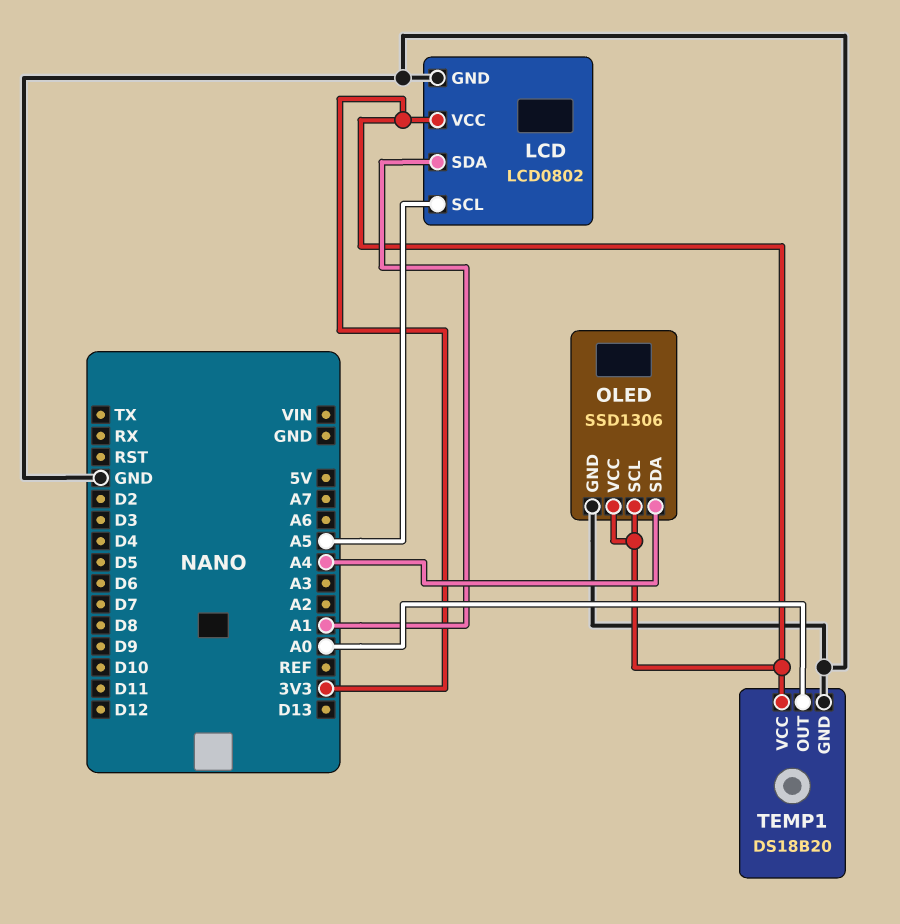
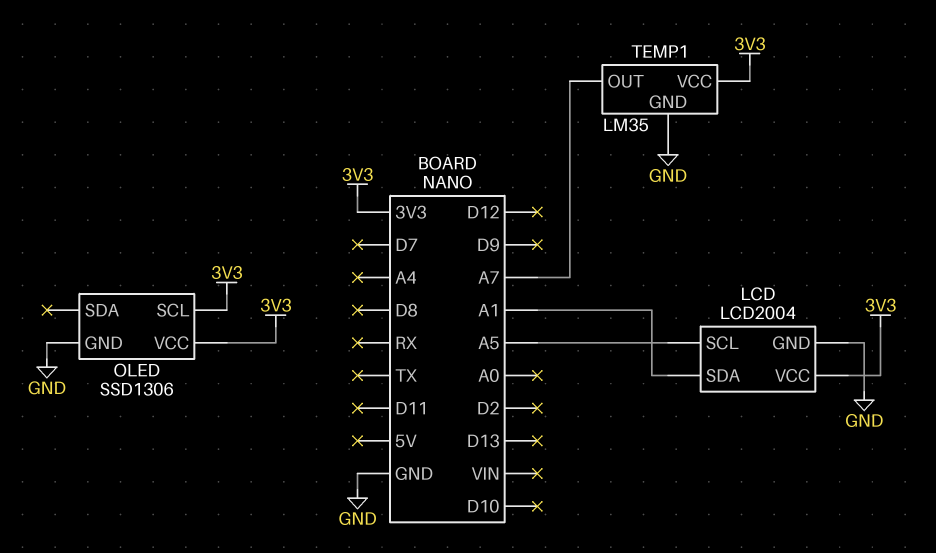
LCD: LCD0802 -> LCD2004
OLED pin SDA: A4 -> none
TEMP1: DS18B20 -> LM35
TEMP1 pin OUT: A0 -> A7

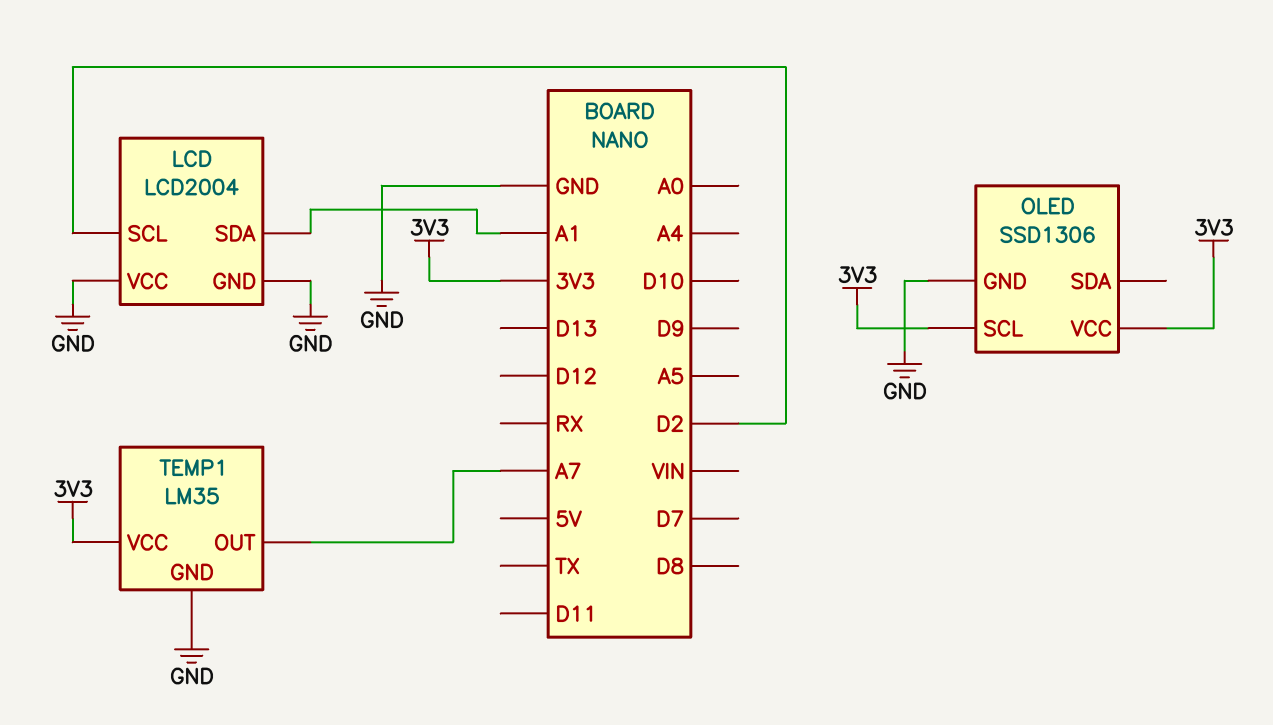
LCD pin SCL: A5 -> D2
LCD pin VCC: 3V3 -> GND

